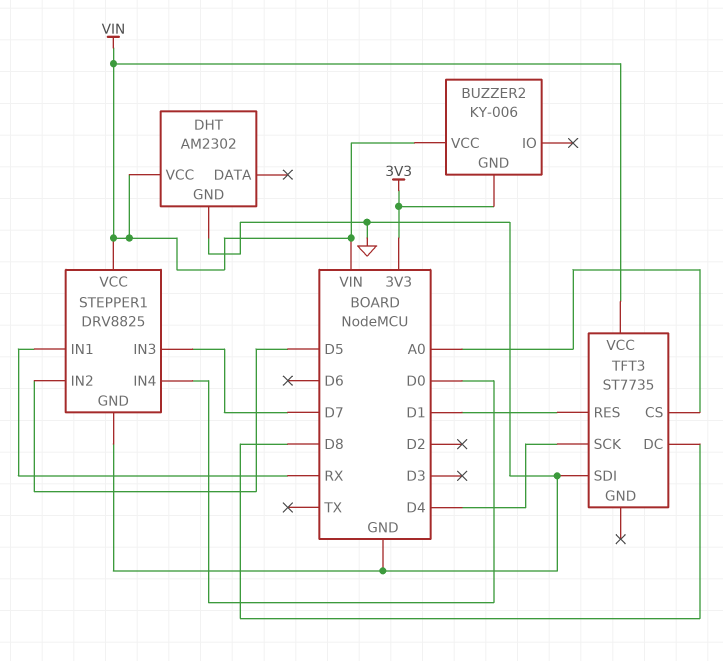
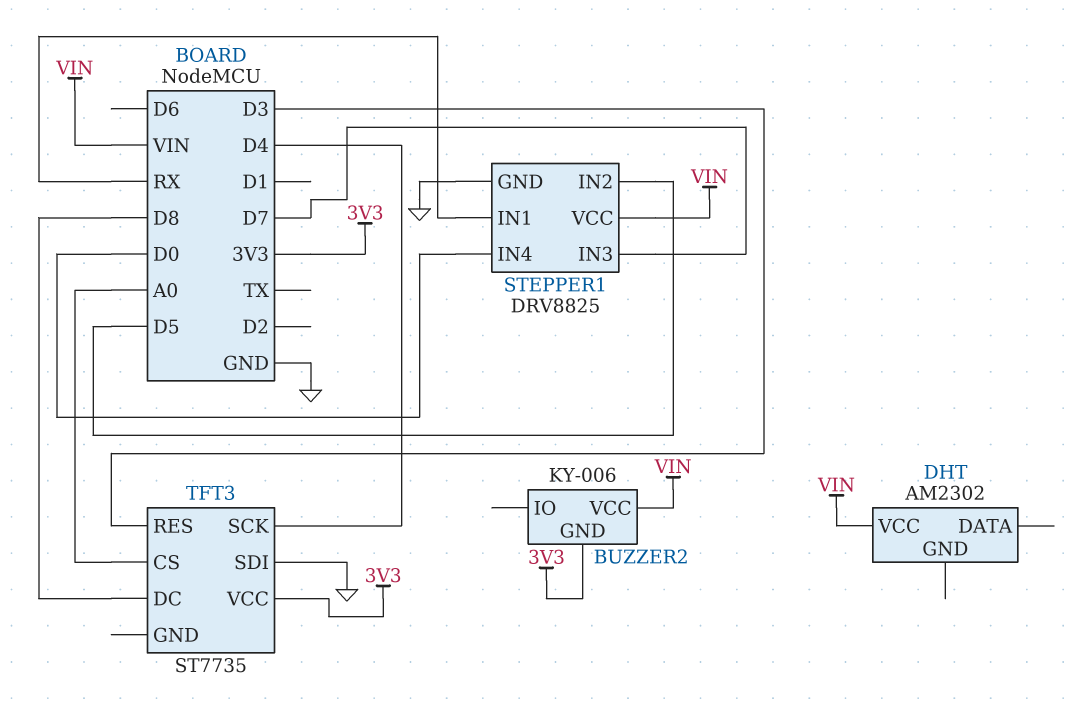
DHT pin GND: GND -> none
TFT3 pin RES: D1 -> D3
TFT3 pin VCC: VIN -> 3V3

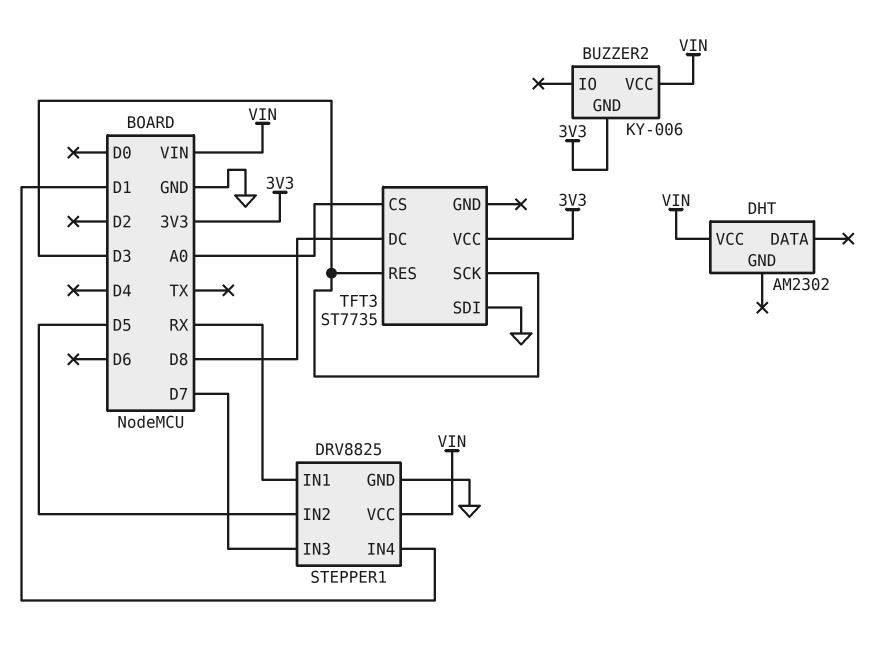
STEPPER1 pin IN4: D0 -> D1
TFT3 pin SCK: D4 -> D3

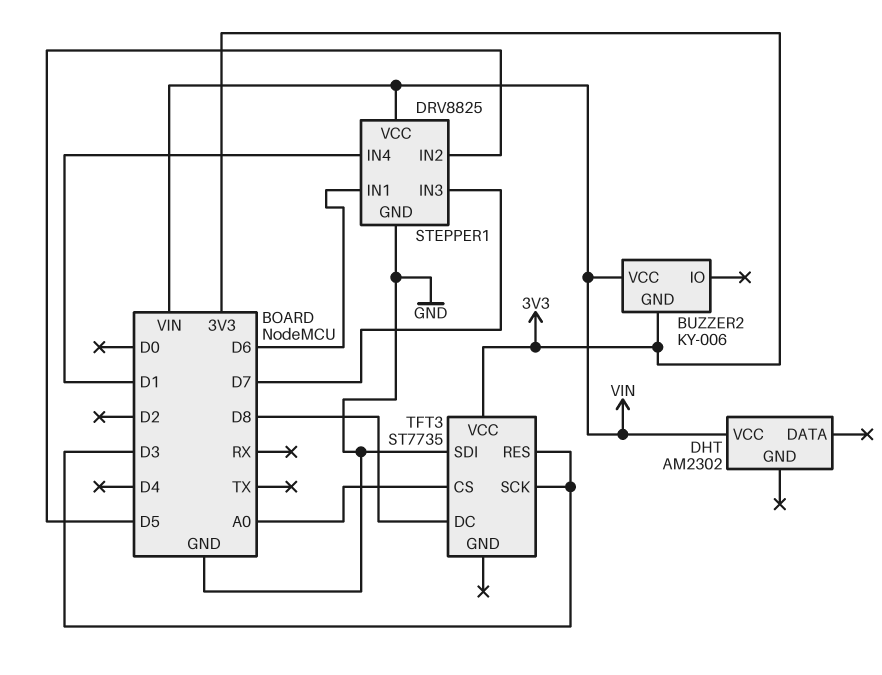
STEPPER1 pin IN1: RX -> D6

